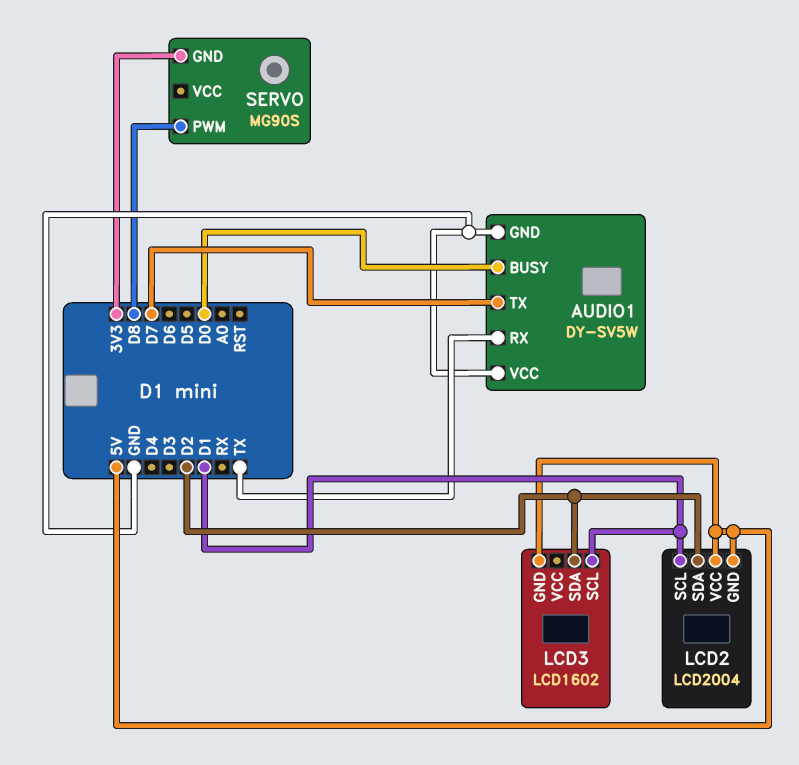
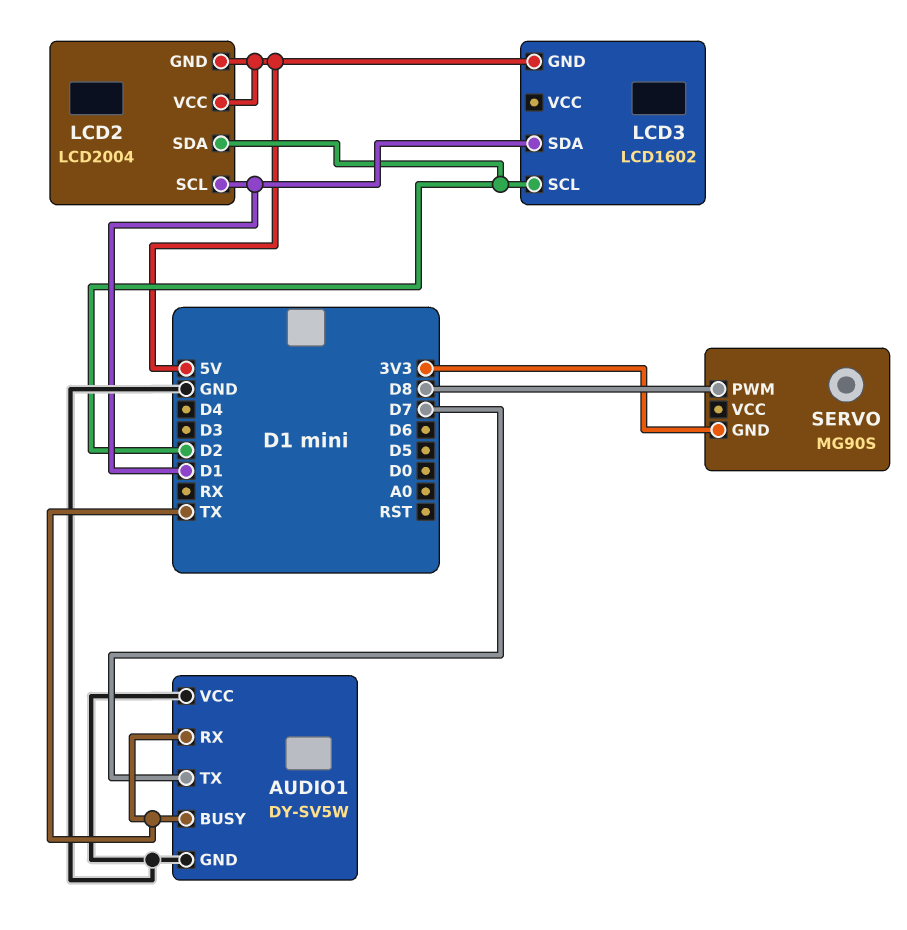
AUDIO1 pin BUSY: D0 -> TX
LCD3 pin SCL: D1 -> D2
LCD3 pin SDA: D2 -> D1

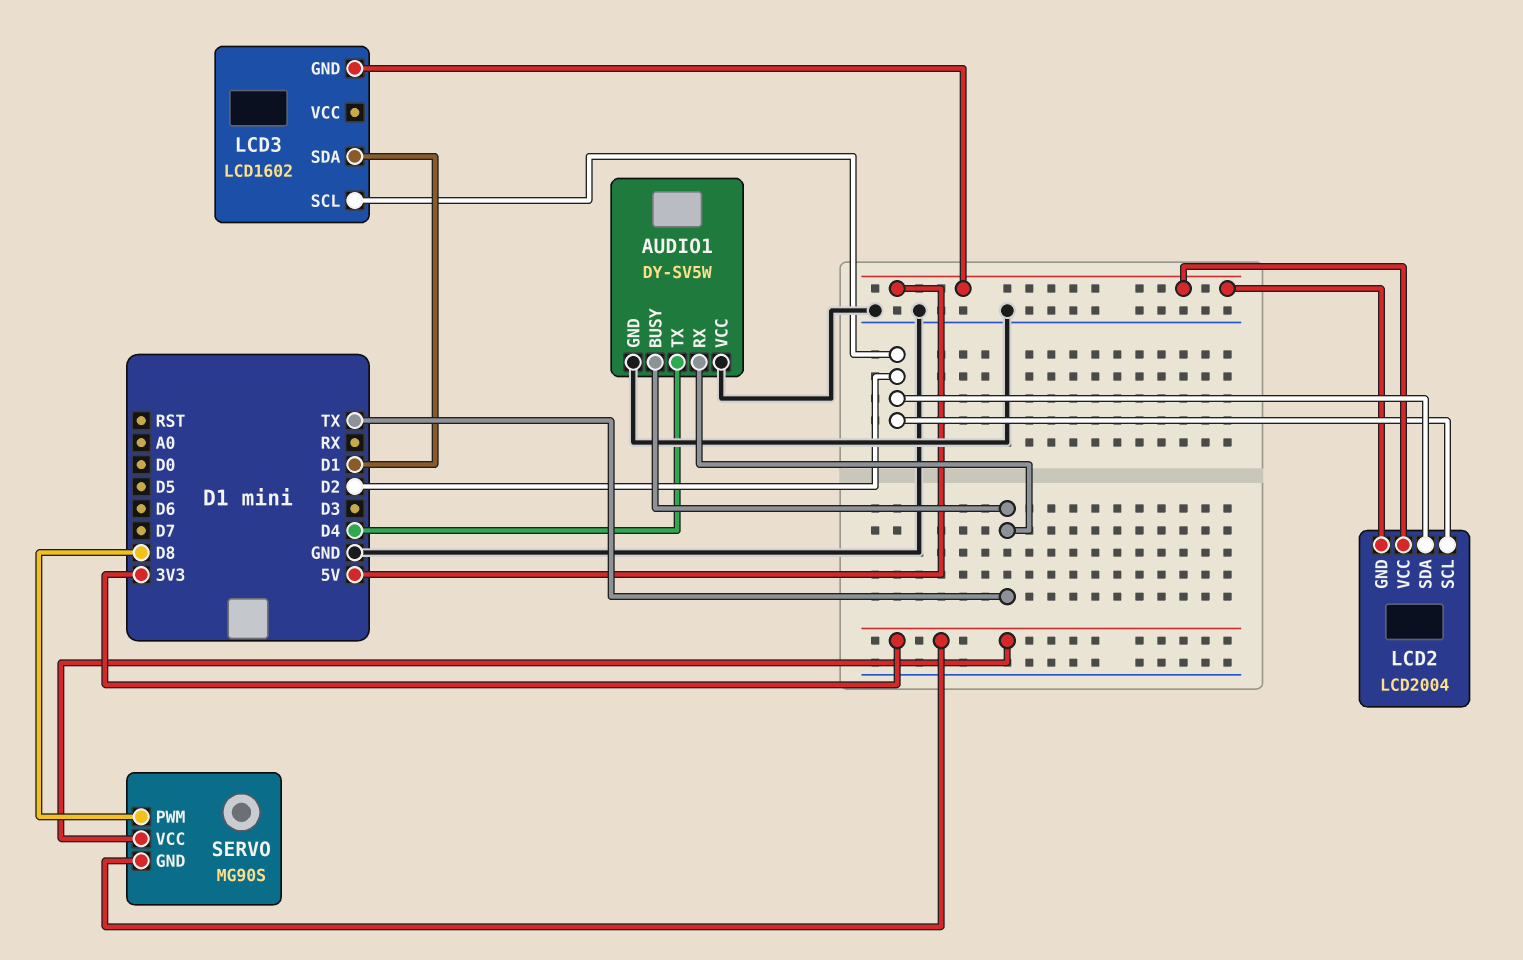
AUDIO1 pin TX: D7 -> D4
LCD2 pin SCL: D1 -> D2
SERVO pin VCC: none -> 3V3

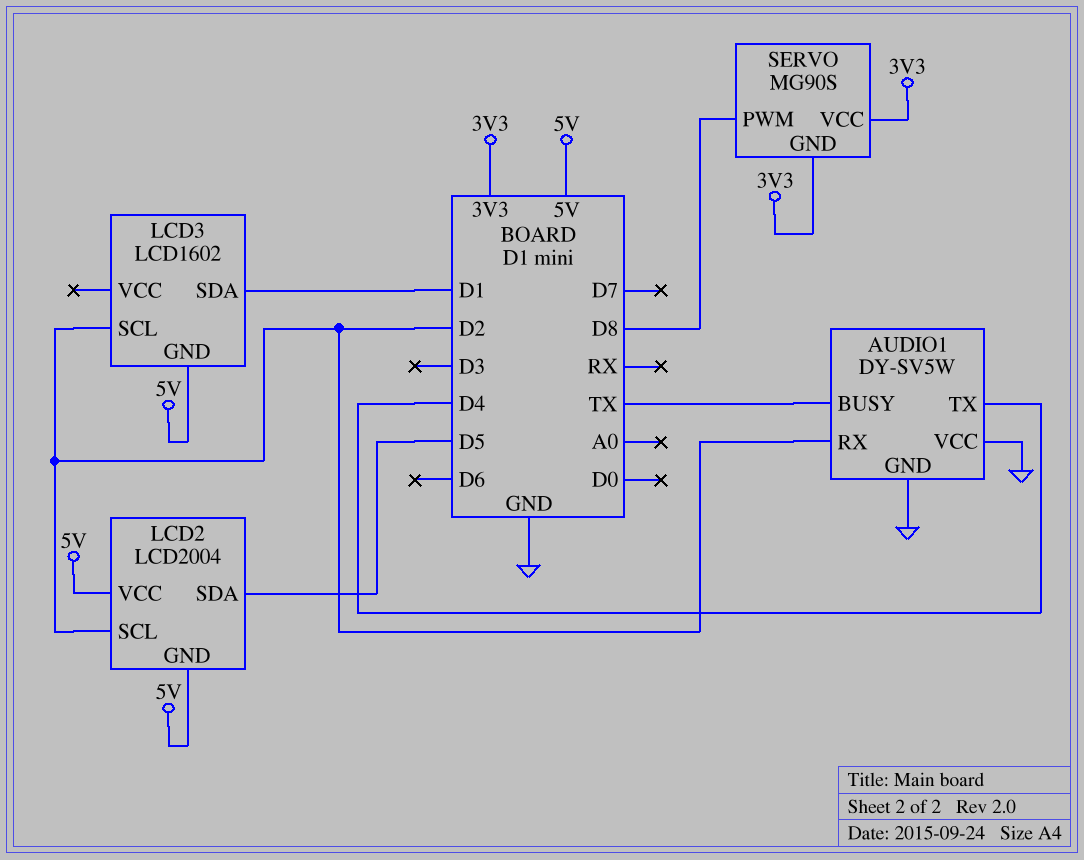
AUDIO1 pin RX: TX -> D2
LCD2 pin SDA: D2 -> D5

